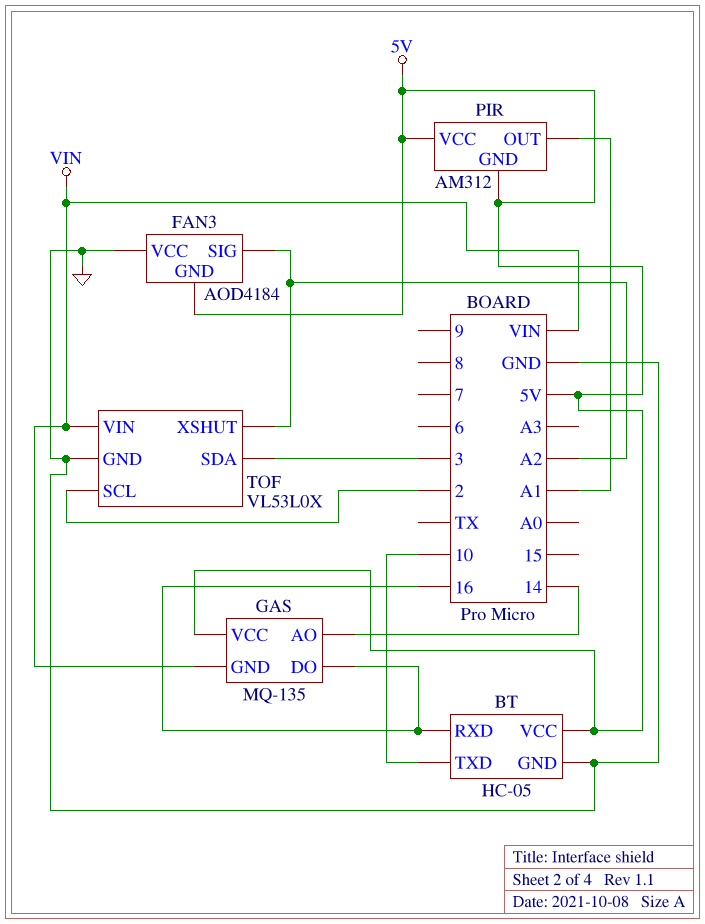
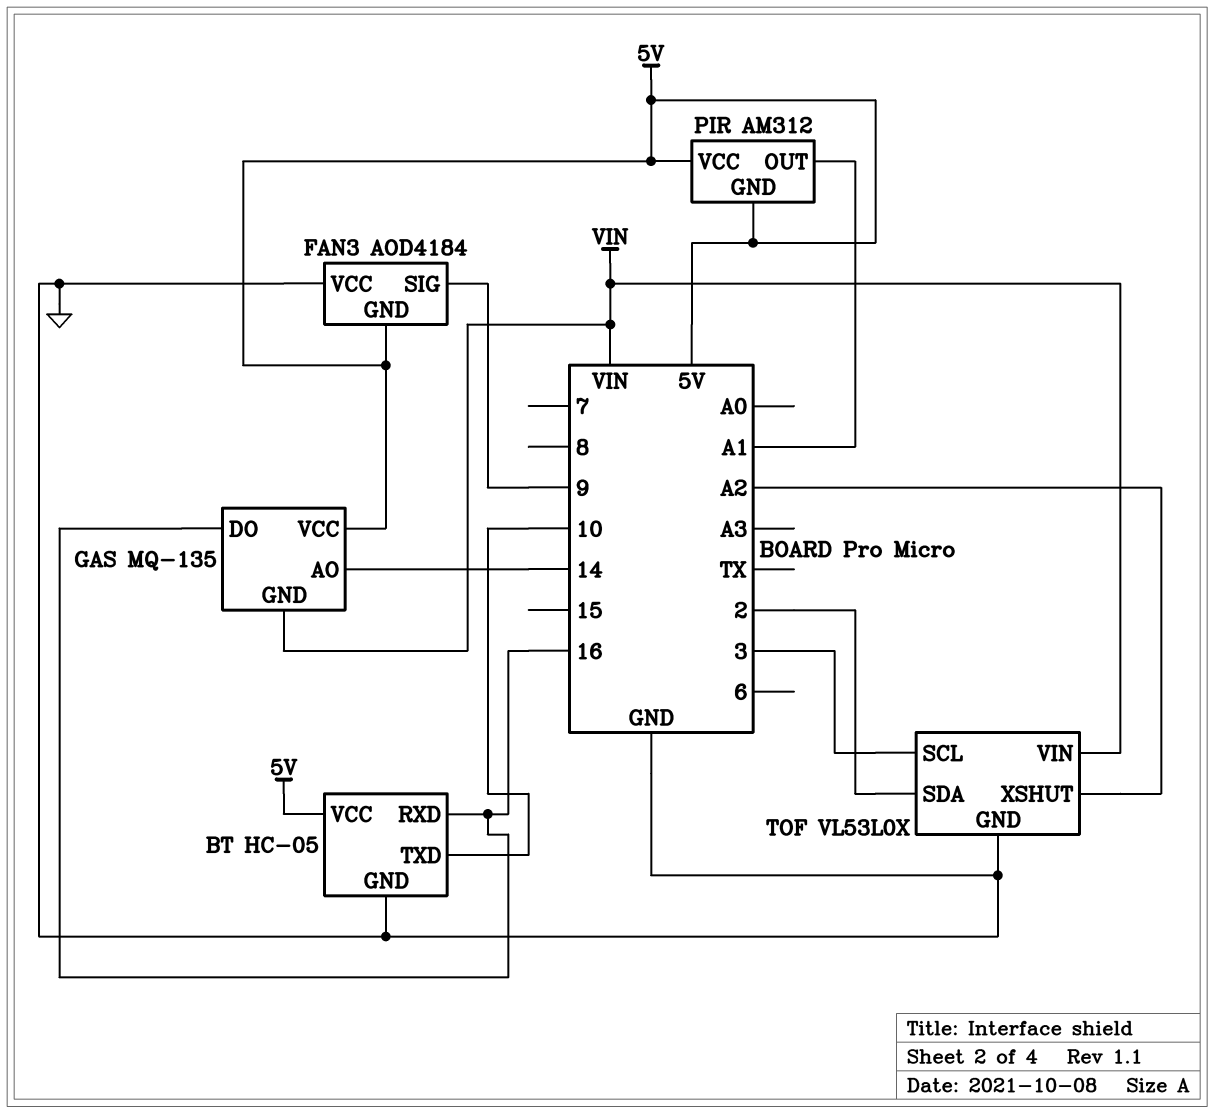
FAN3 pin SIG: A2 -> 9
TOF pin SCL: 2 -> 3
TOF pin SDA: 3 -> 2

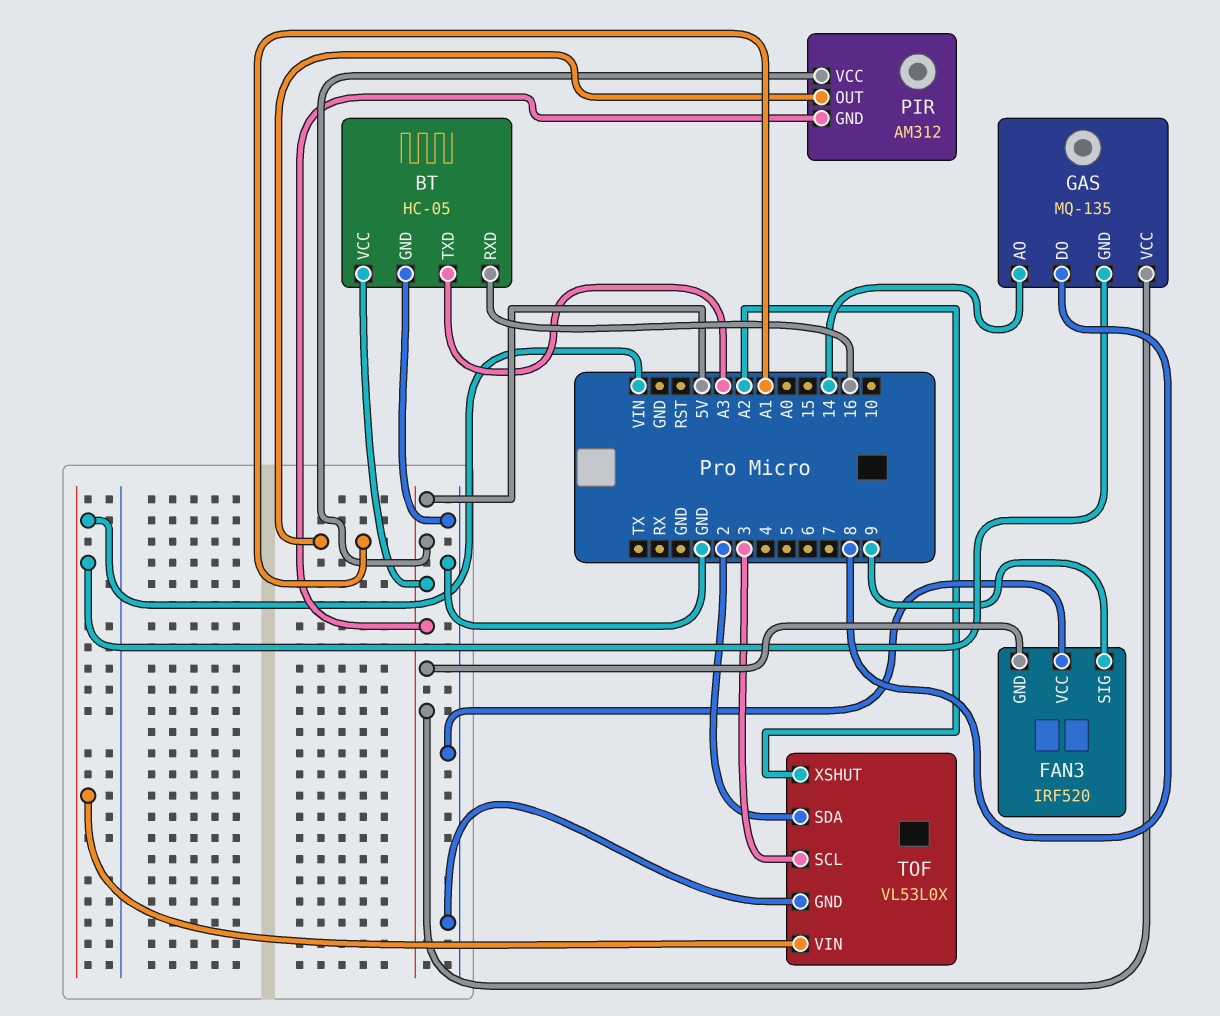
BT pin TXD: 10 -> A3
FAN3: AOD4184 -> IRF520
GAS pin DO: 16 -> 8

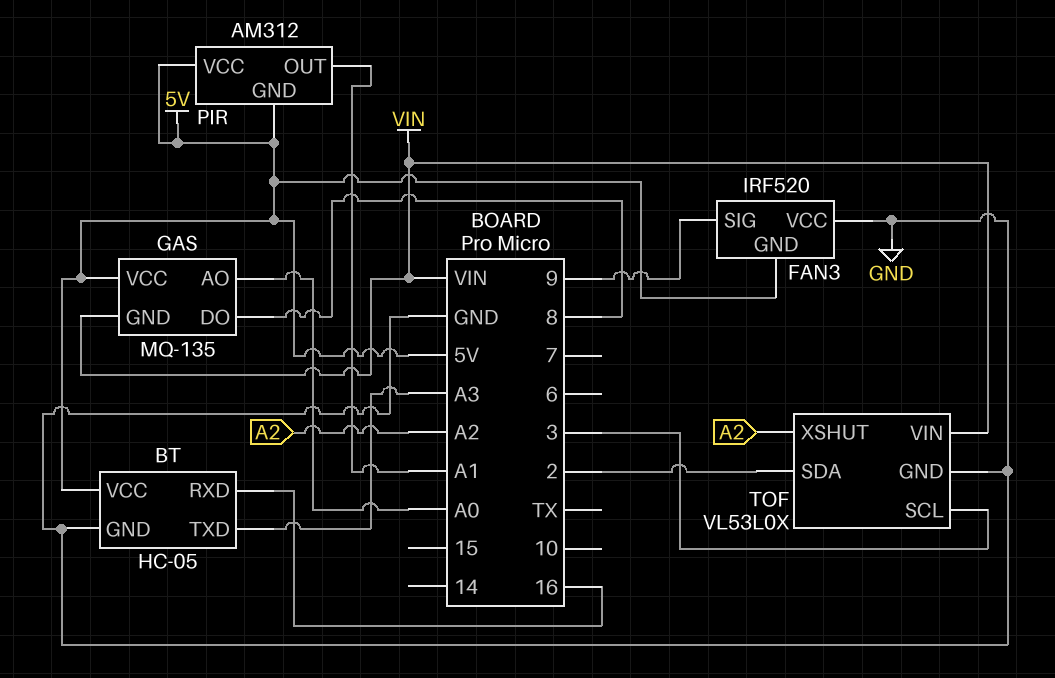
GAS pin AO: 14 -> A0

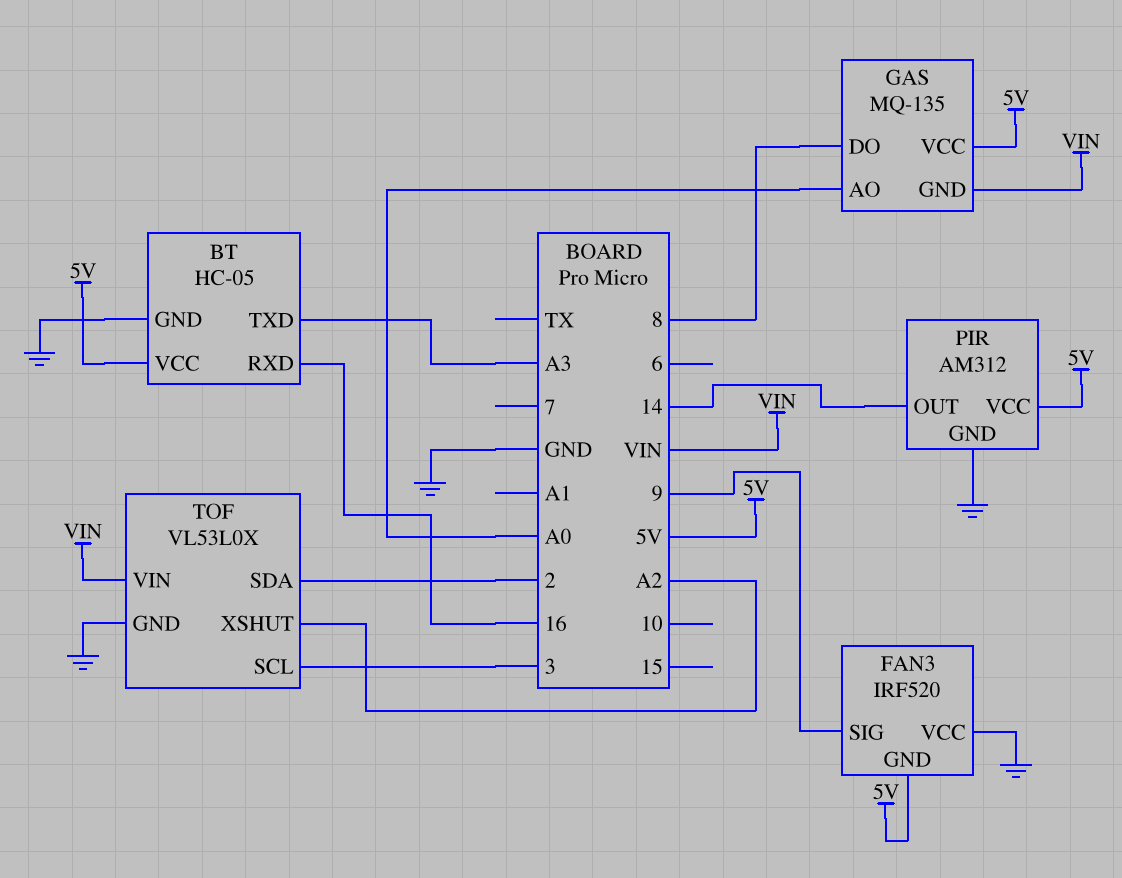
PIR pin GND: 5V -> GND
PIR pin OUT: A1 -> 14

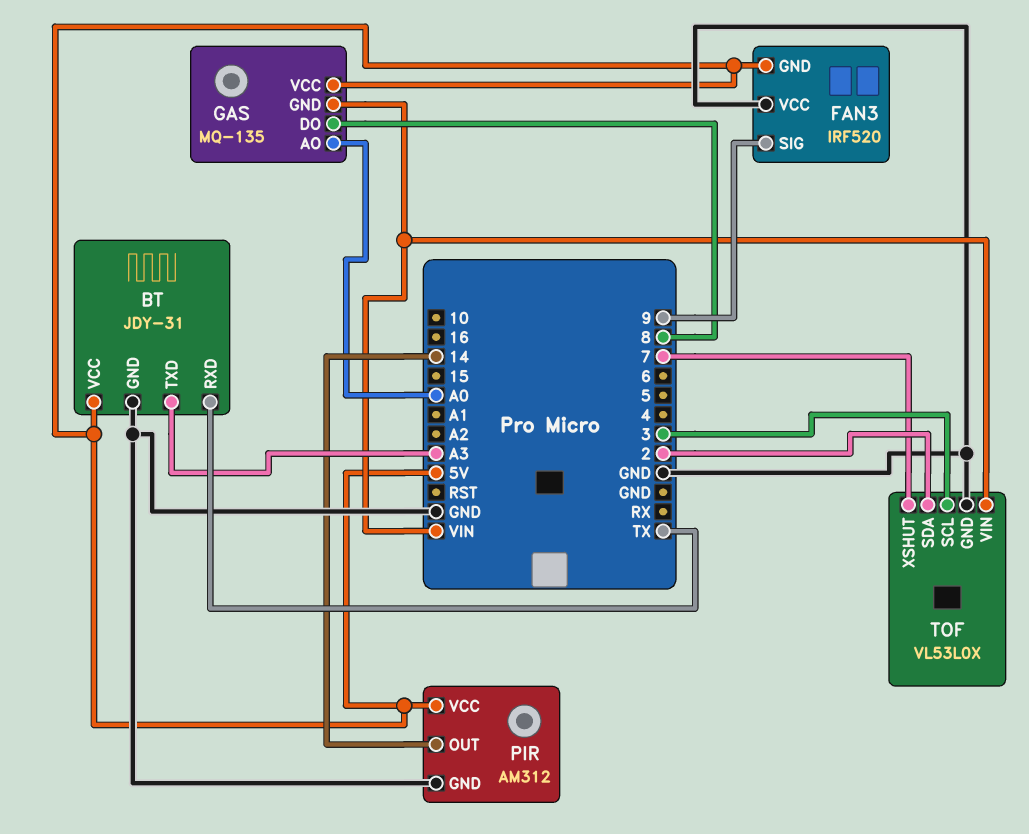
BT: HC-05 -> JDY-31
BT pin RXD: 16 -> TX
TOF pin XSHUT: A2 -> 7

